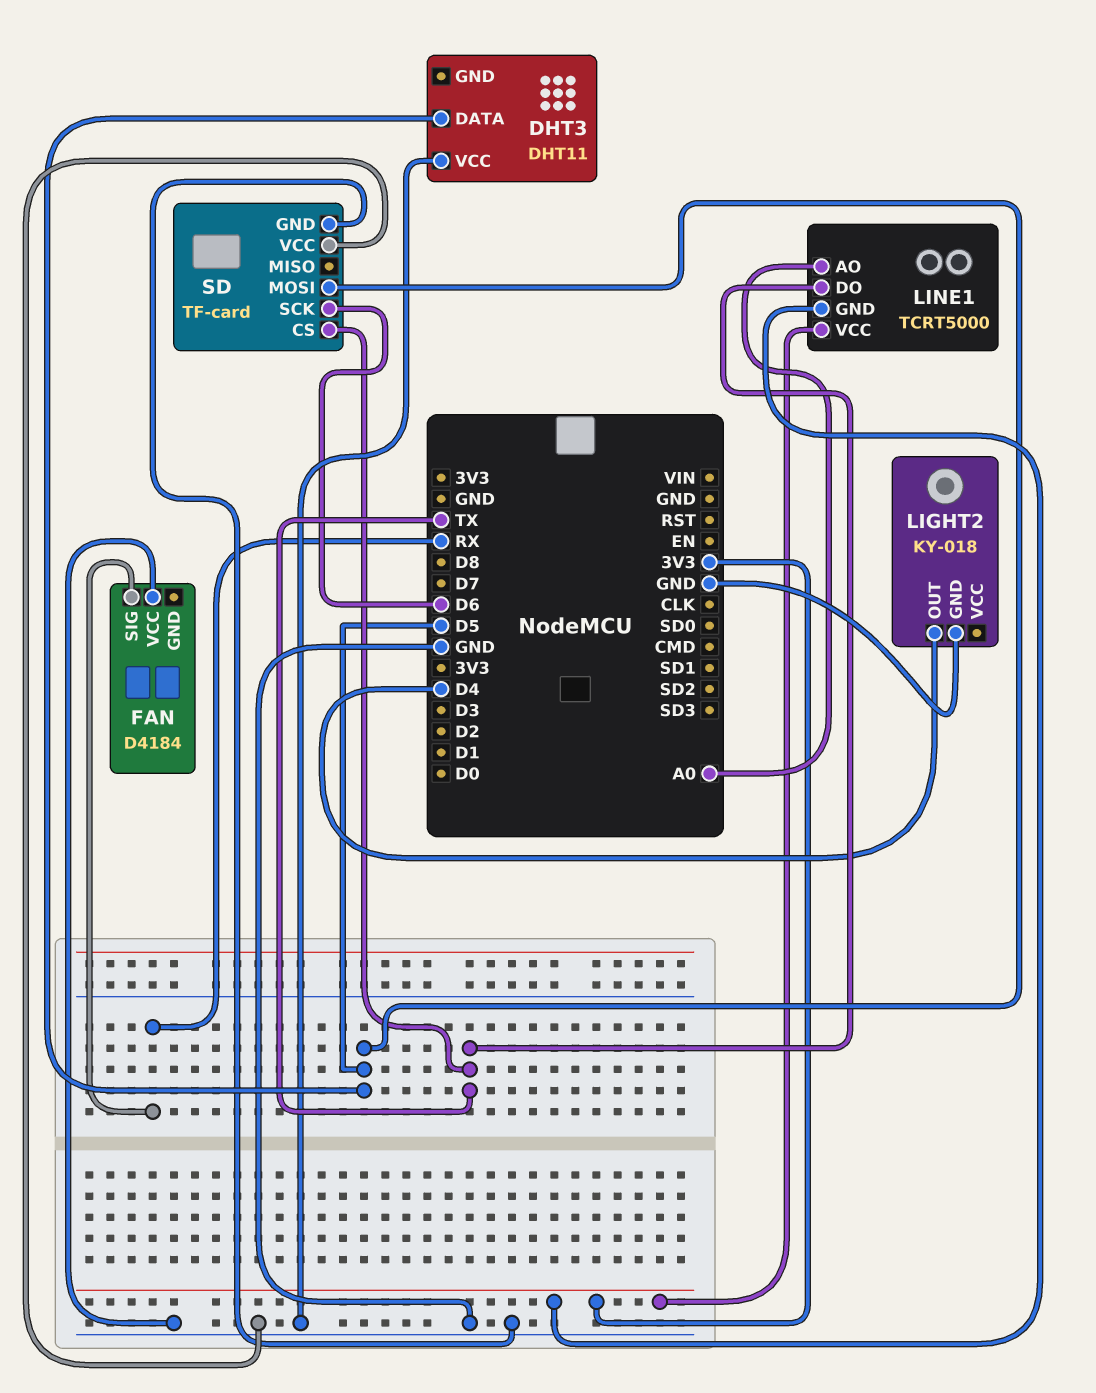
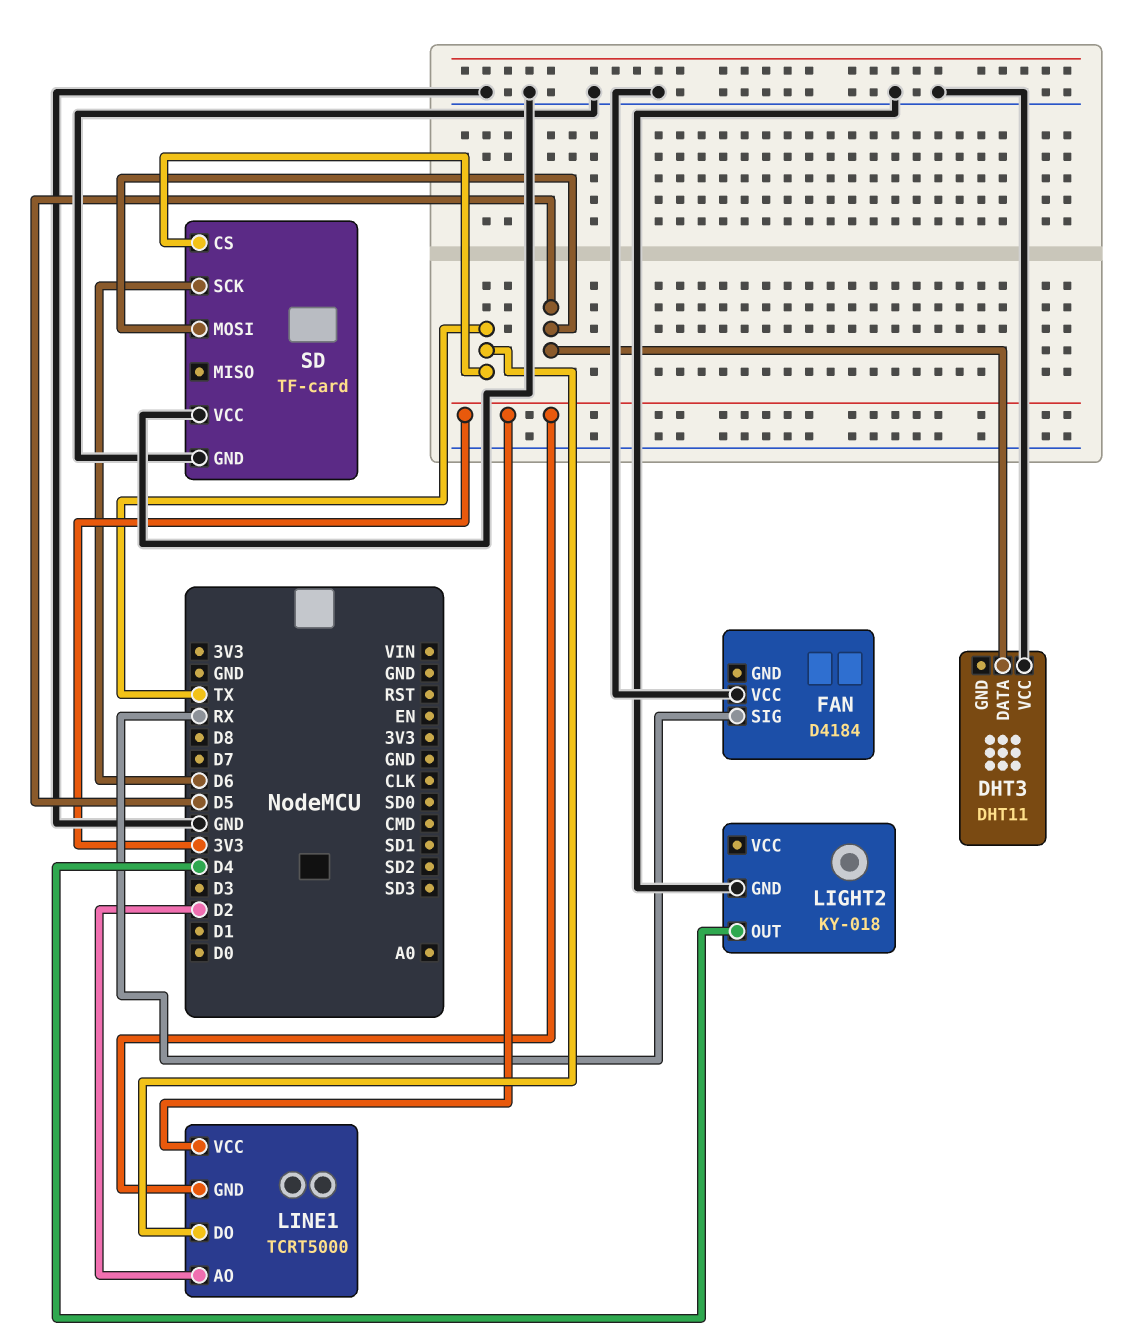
LINE1 pin AO: A0 -> D2

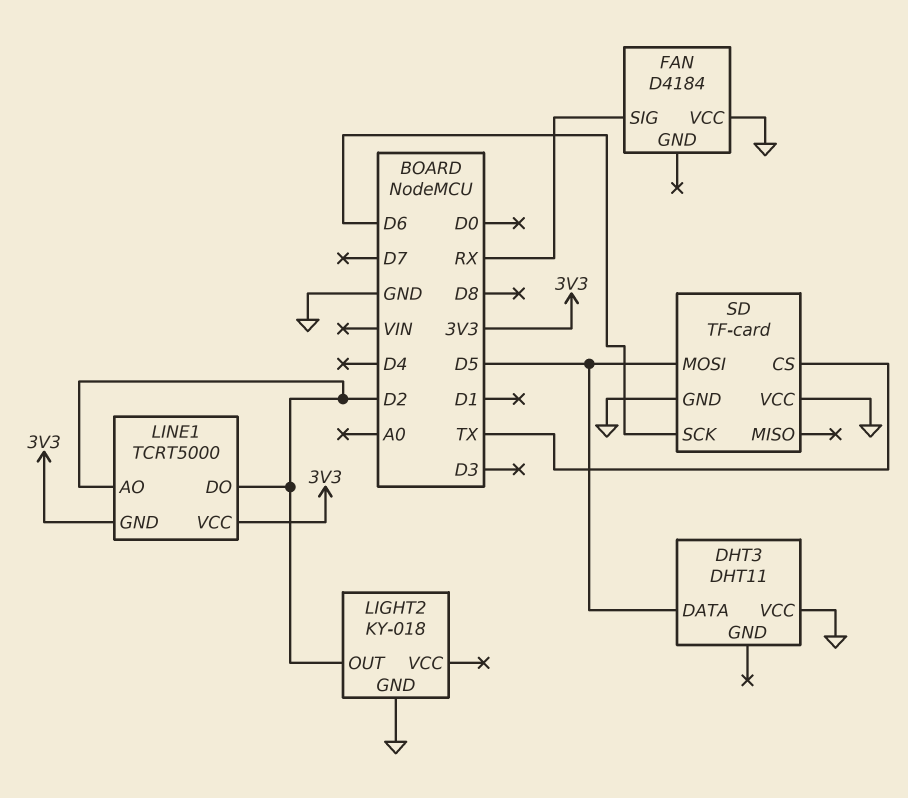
LIGHT2 pin OUT: D4 -> D2
LINE1 pin DO: TX -> D2

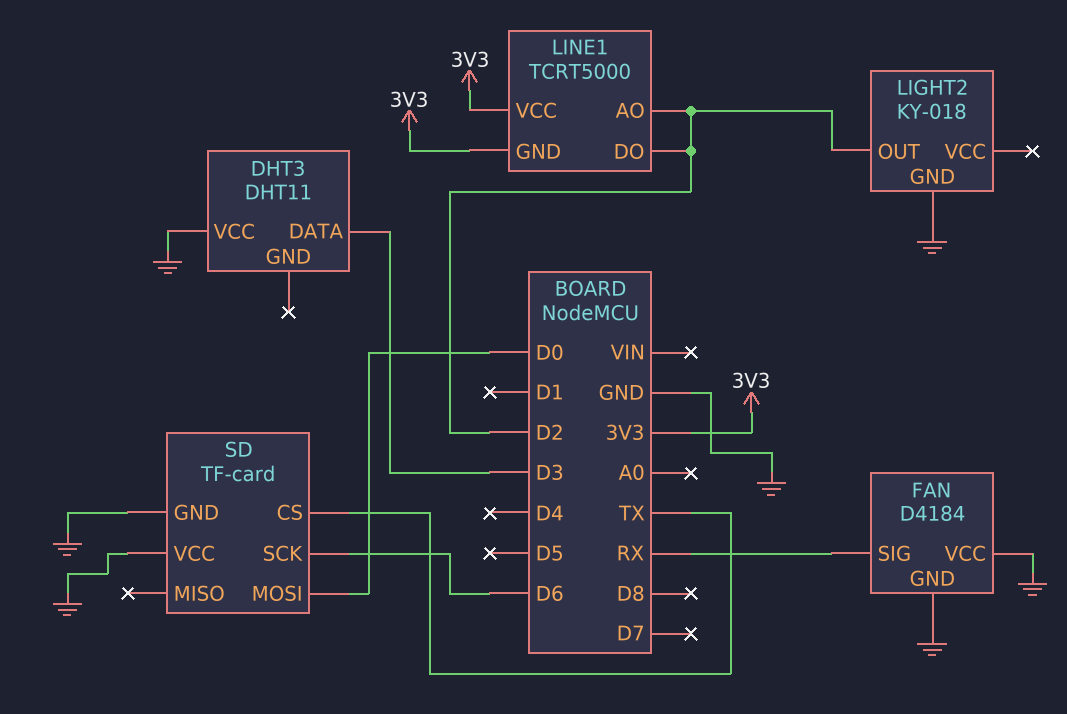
DHT3 pin DATA: D5 -> D3
FAN pin GND: none -> GND
SD pin MOSI: D5 -> D0

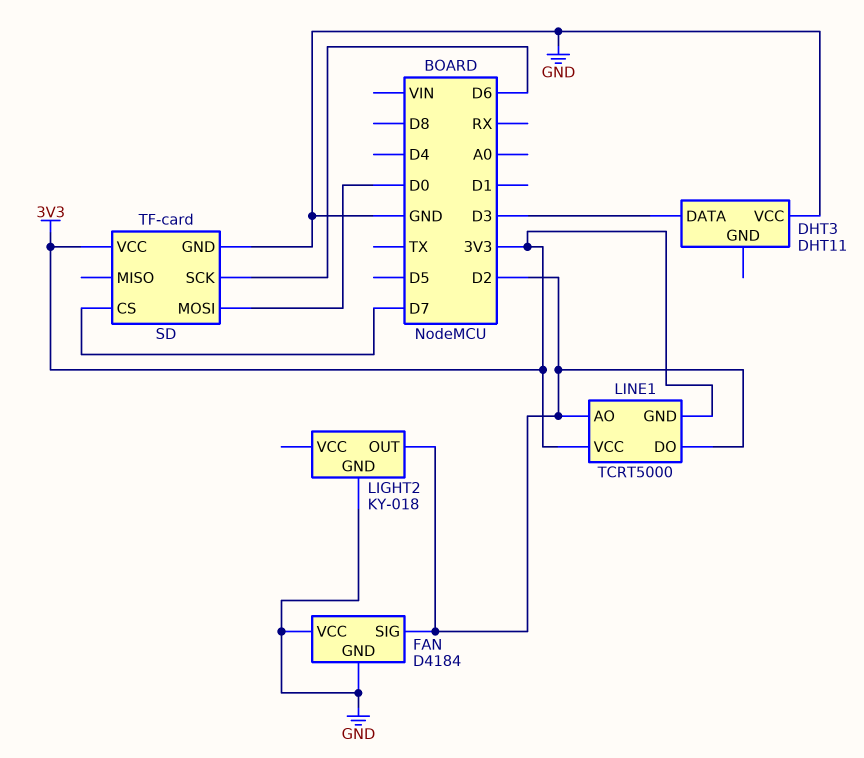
FAN pin SIG: RX -> D2
SD pin CS: TX -> D7
SD pin VCC: GND -> 3V3

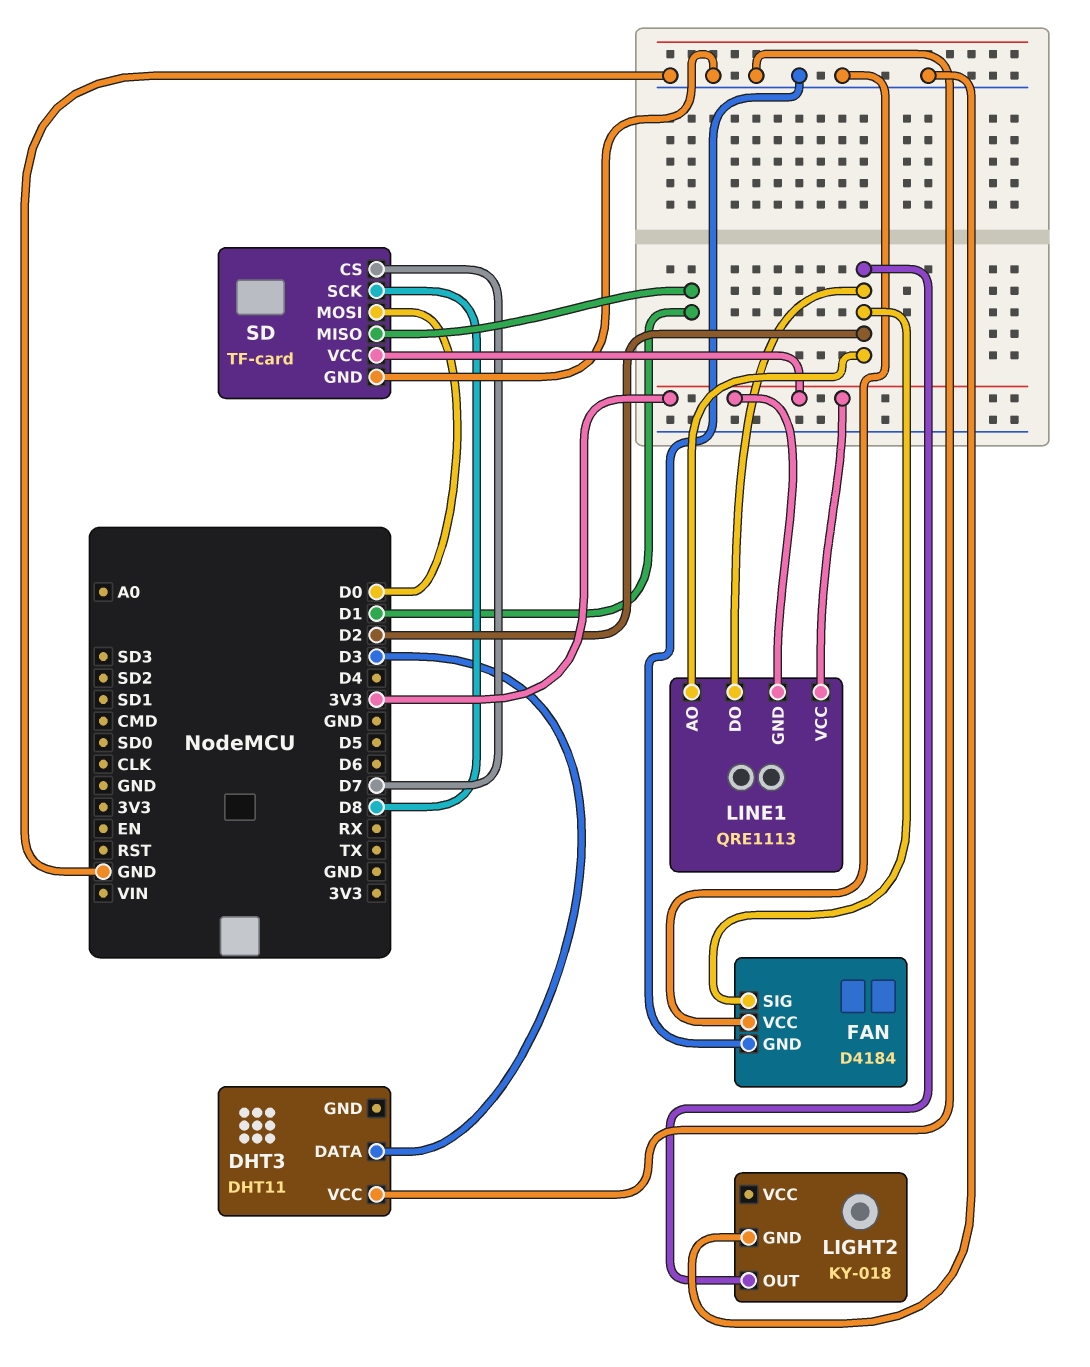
LINE1: TCRT5000 -> QRE1113
SD pin MISO: none -> D1
SD pin SCK: D6 -> D8

